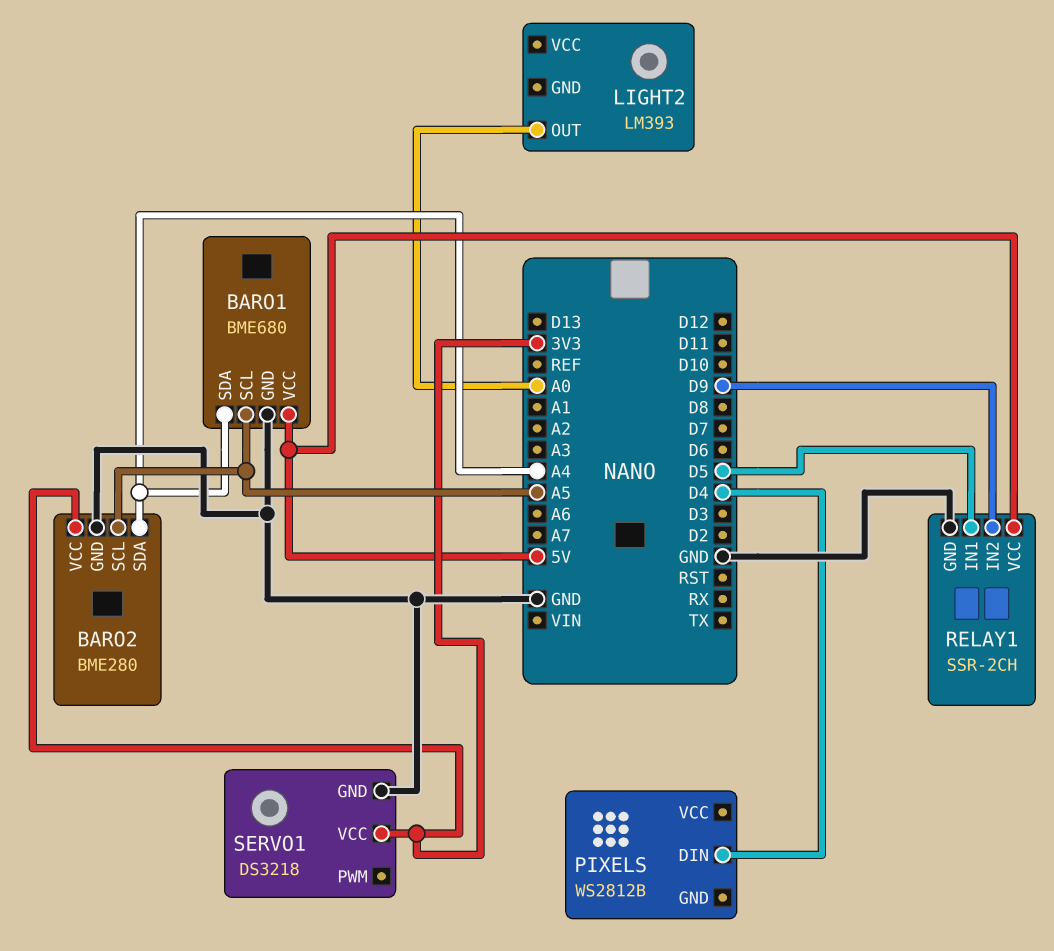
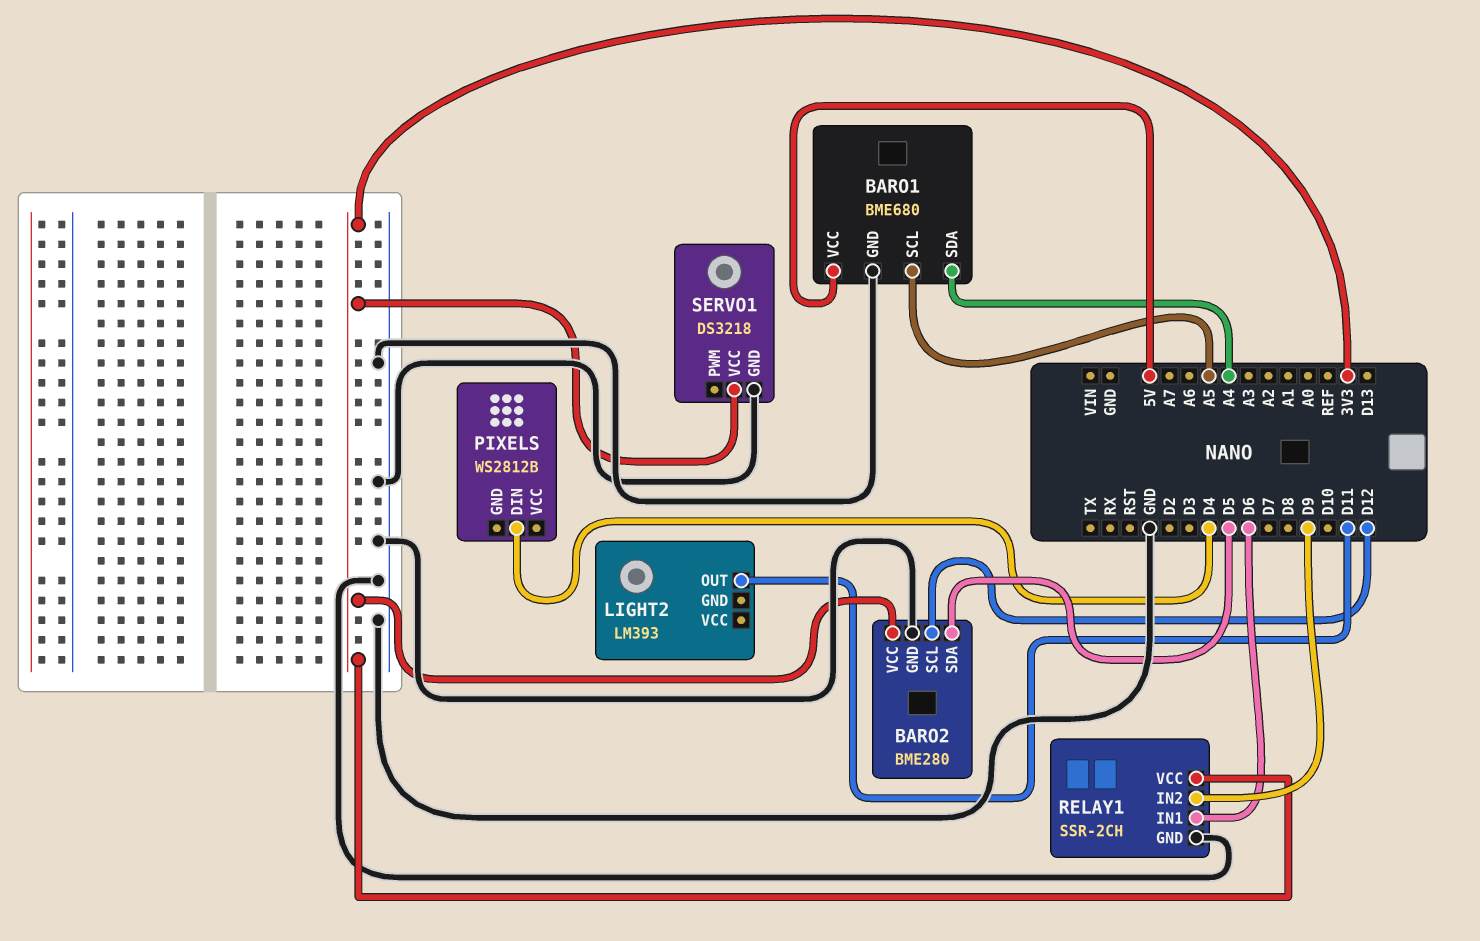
BARO2 pin SCL: A5 -> D12
BARO2 pin SDA: A4 -> D5
LIGHT2 pin OUT: A0 -> D11
RELAY1 pin IN1: D5 -> D6
RELAY1 pin VCC: 5V -> 3V3

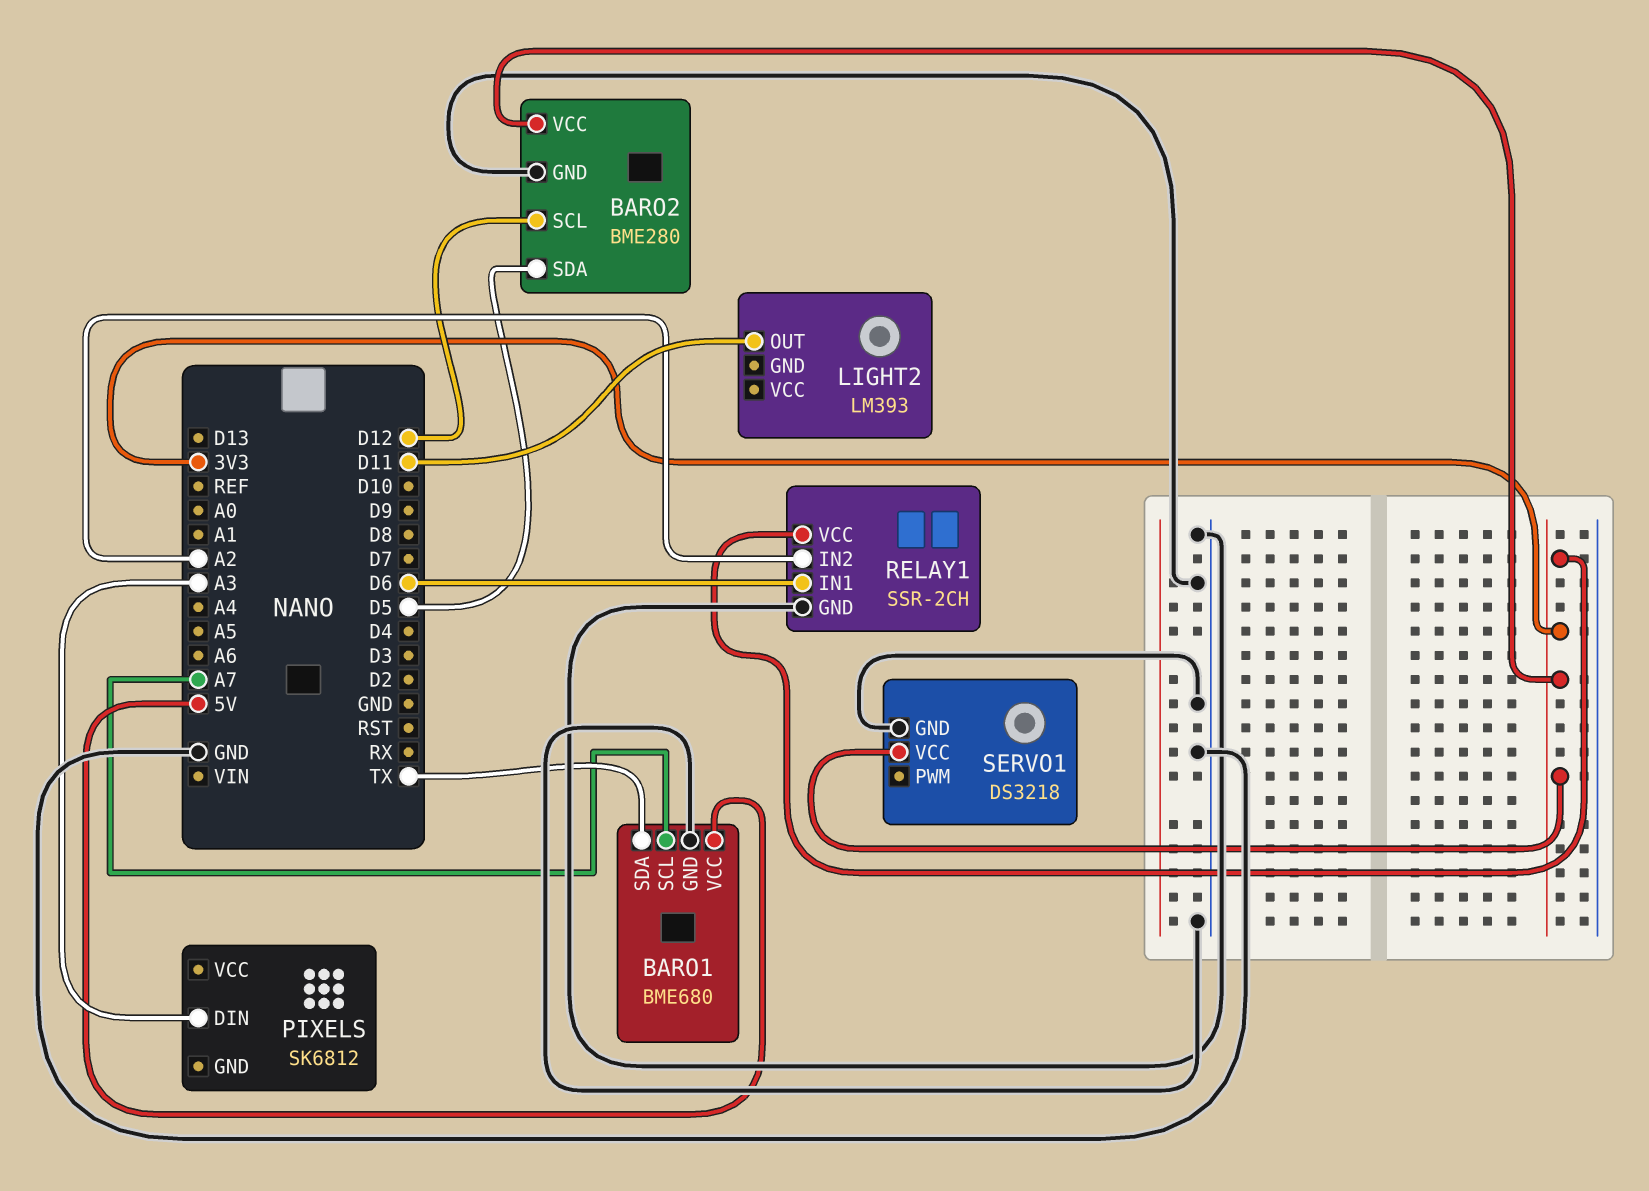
BARO1 pin SCL: A5 -> A7
BARO1 pin SDA: A4 -> TX
PIXELS: WS2812B -> SK6812
PIXELS pin DIN: D4 -> A3
RELAY1 pin IN2: D9 -> A2

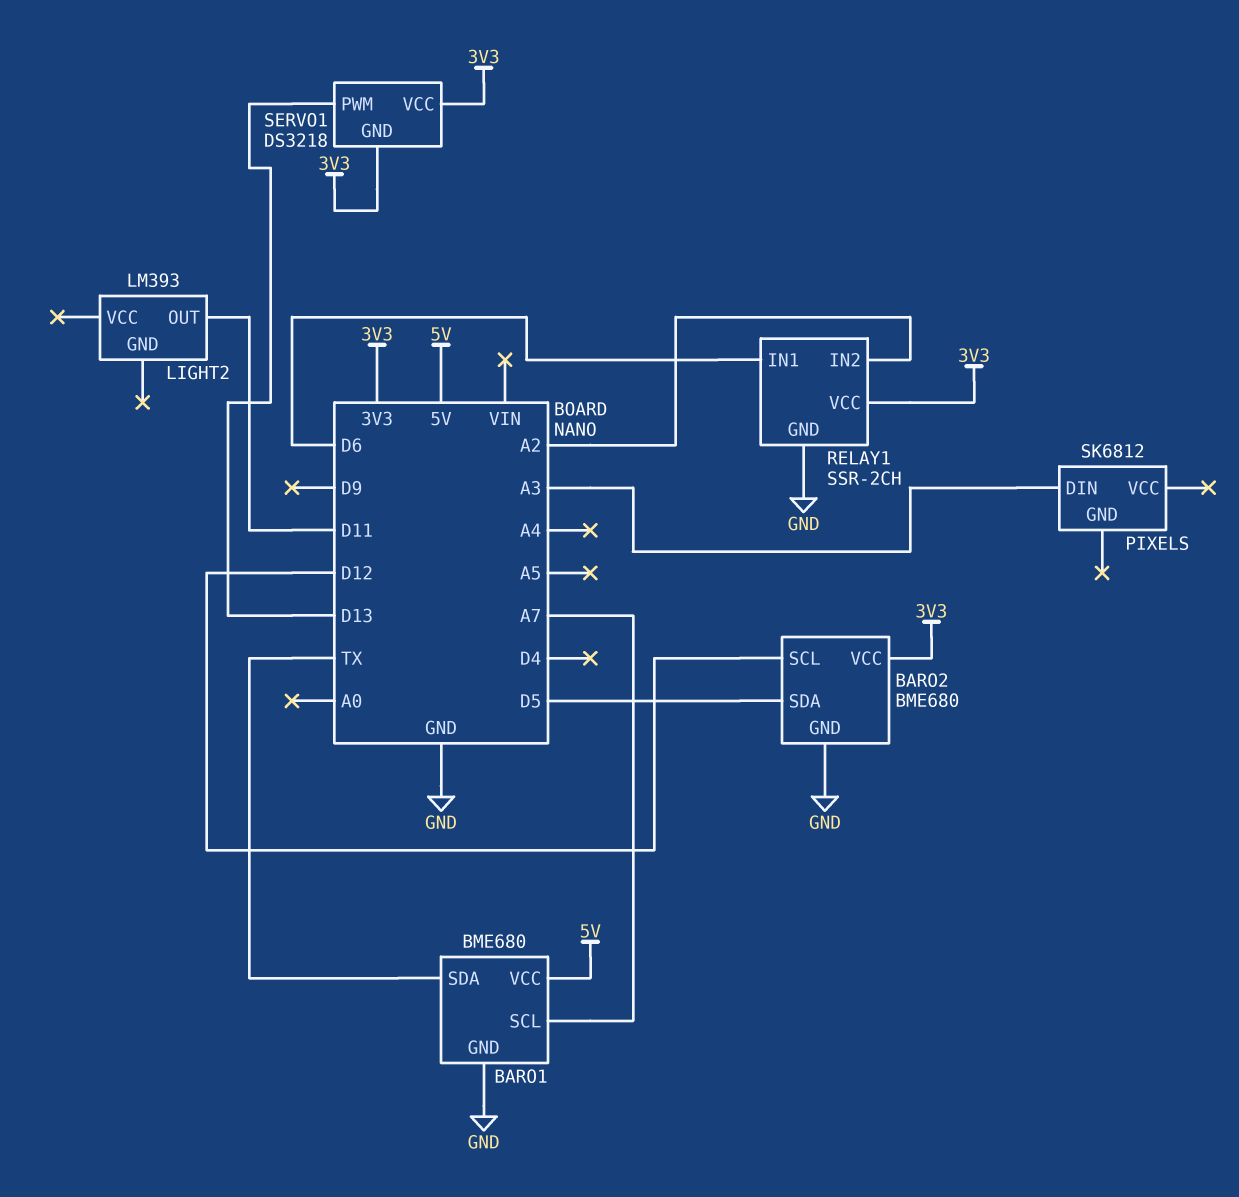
BARO2: BME280 -> BME680
SERVO1 pin GND: GND -> 3V3
SERVO1 pin PWM: none -> D13

